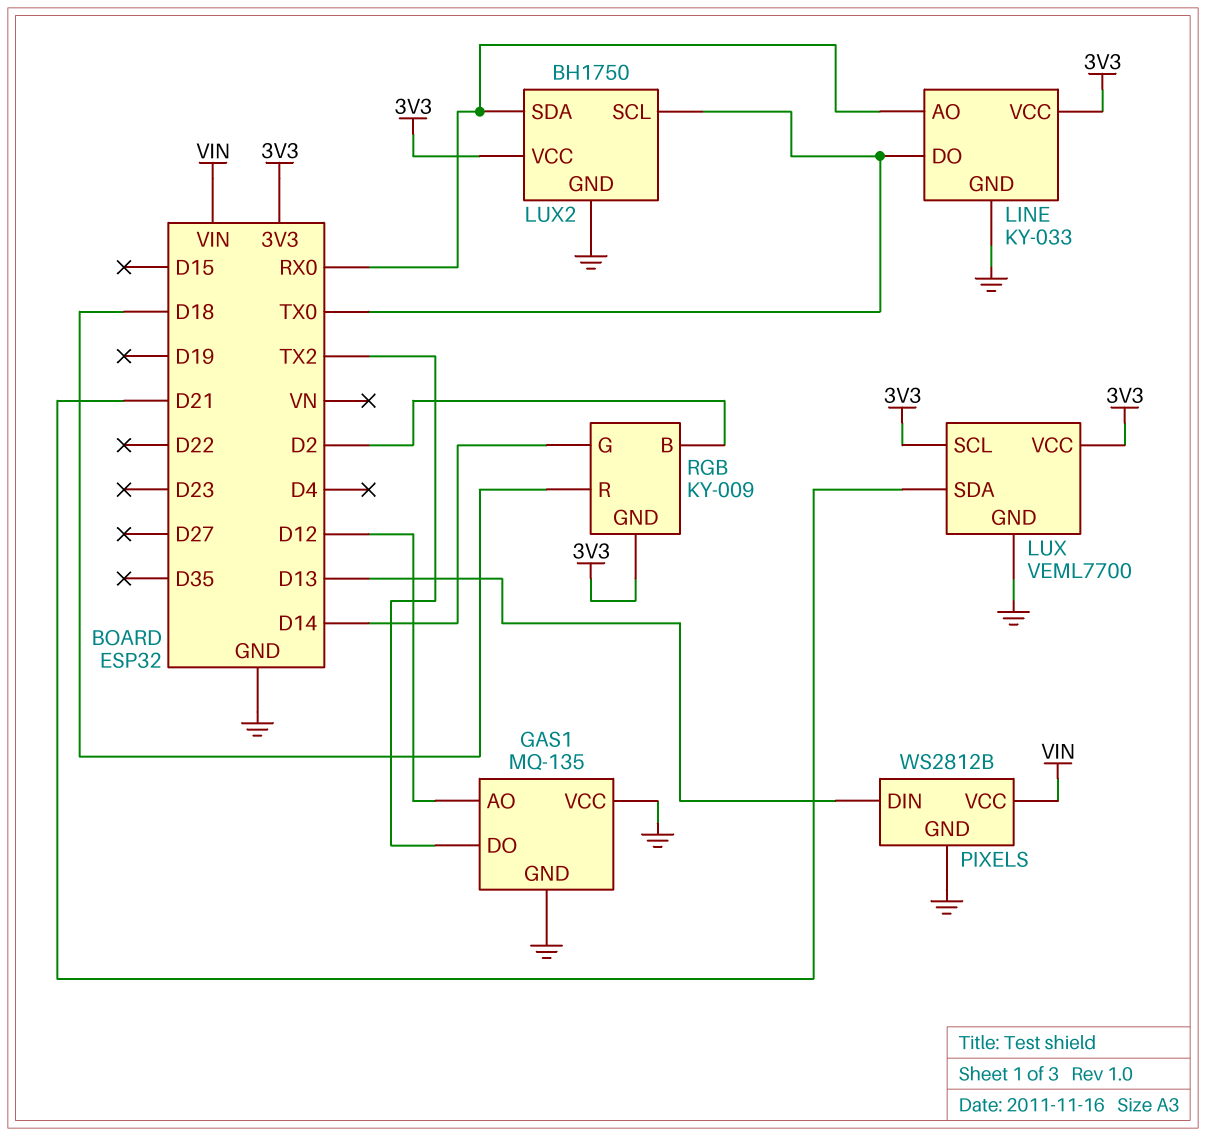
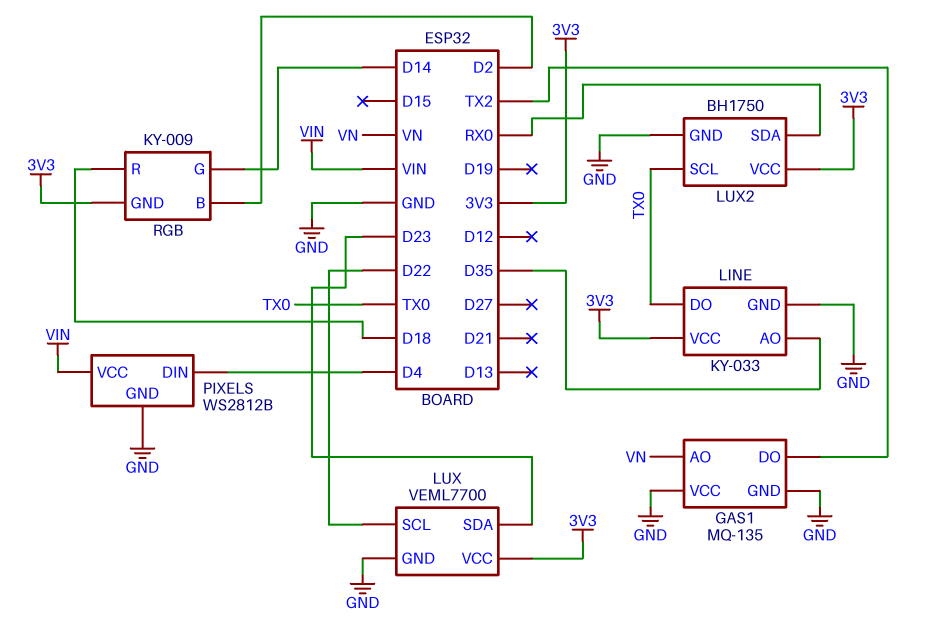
GAS1 pin AO: D12 -> VN
LINE pin AO: RX0 -> D35
LUX pin SCL: 3V3 -> D22
LUX pin SDA: D21 -> D23
PIXELS pin DIN: D13 -> D4

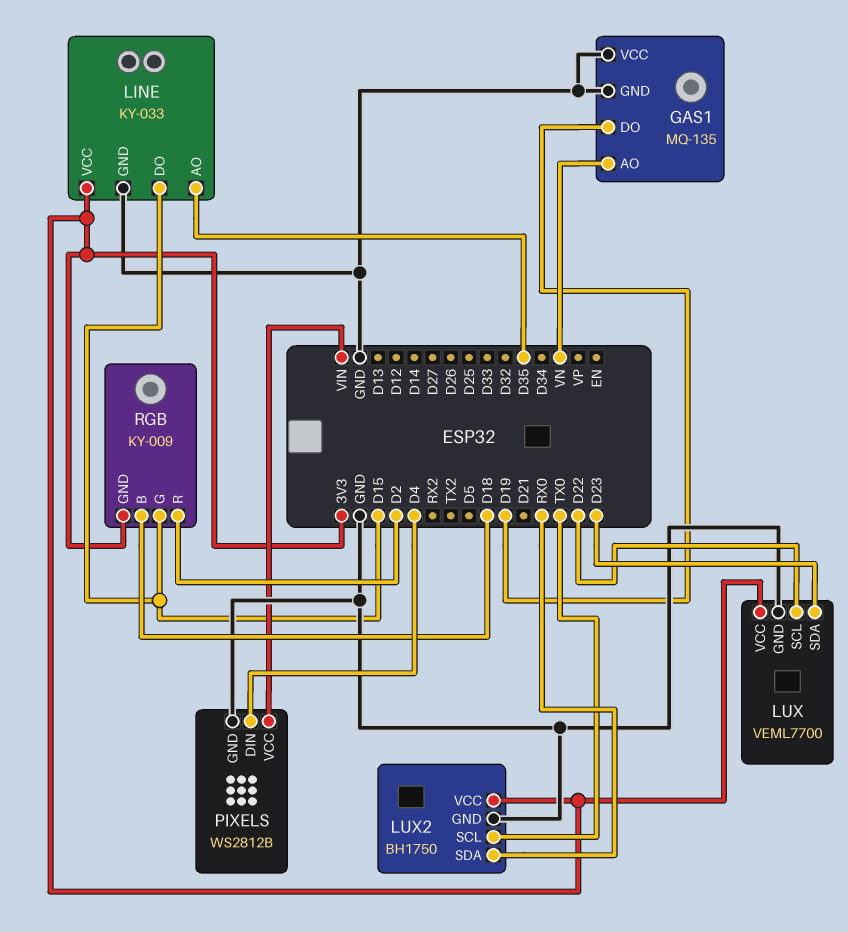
GAS1 pin DO: TX2 -> D19
LINE pin DO: TX0 -> D15
RGB pin B: D2 -> D18
RGB pin G: D14 -> D15
RGB pin R: D18 -> D2

